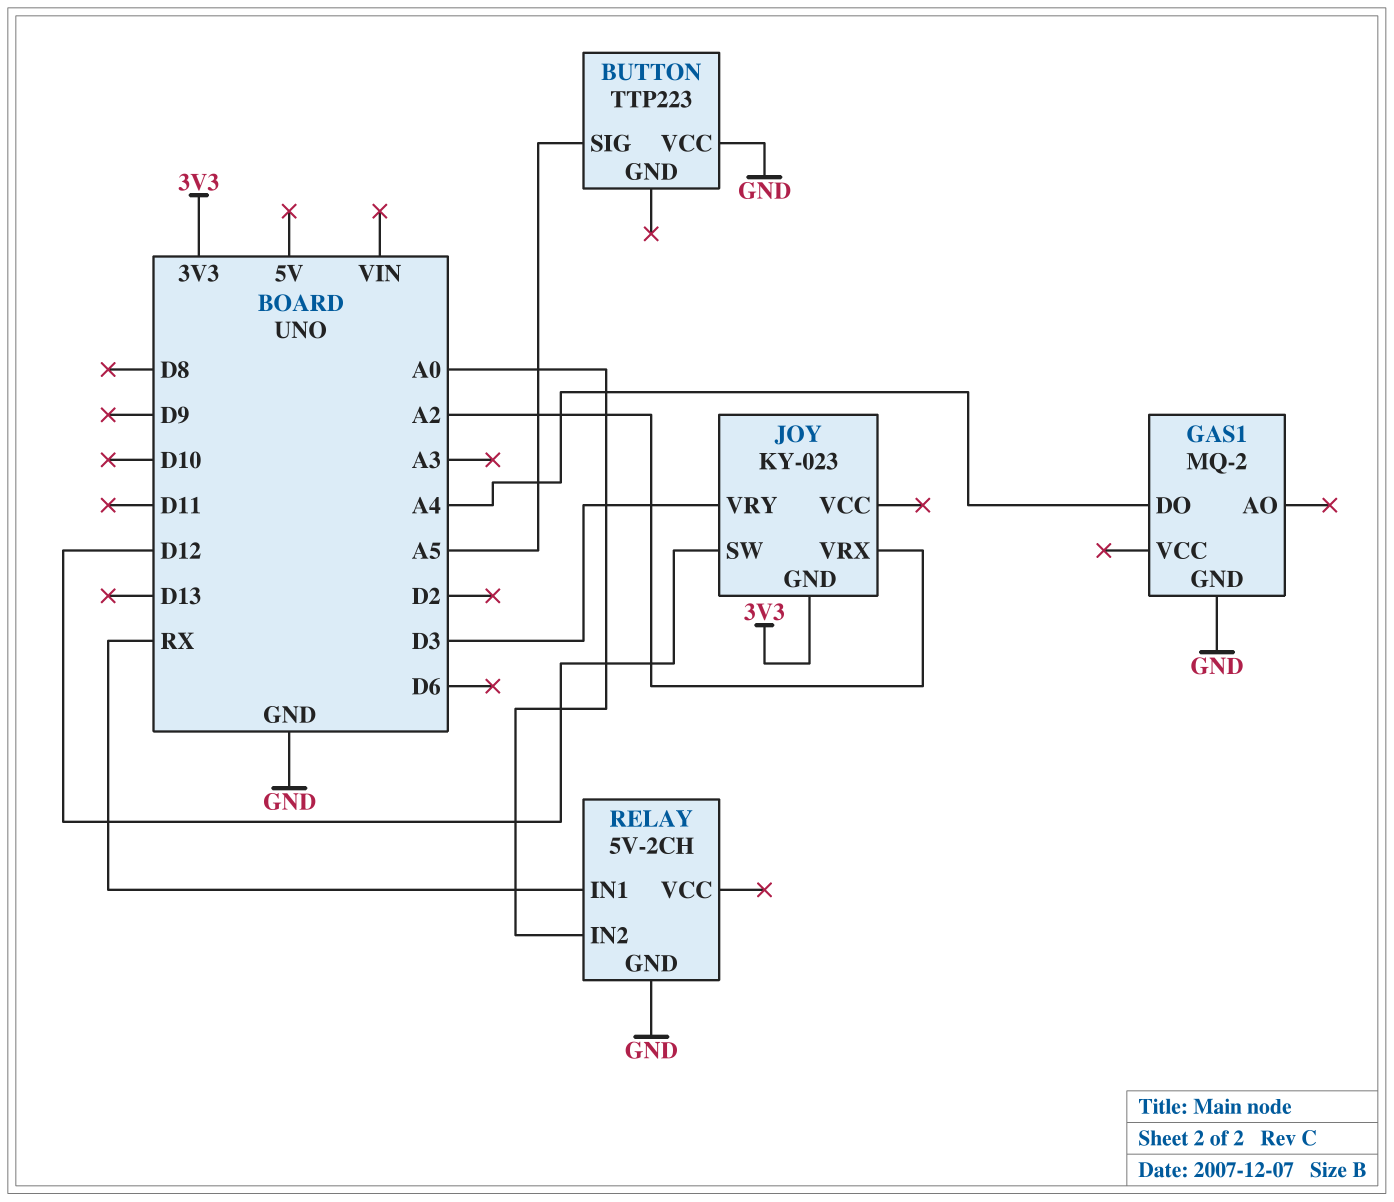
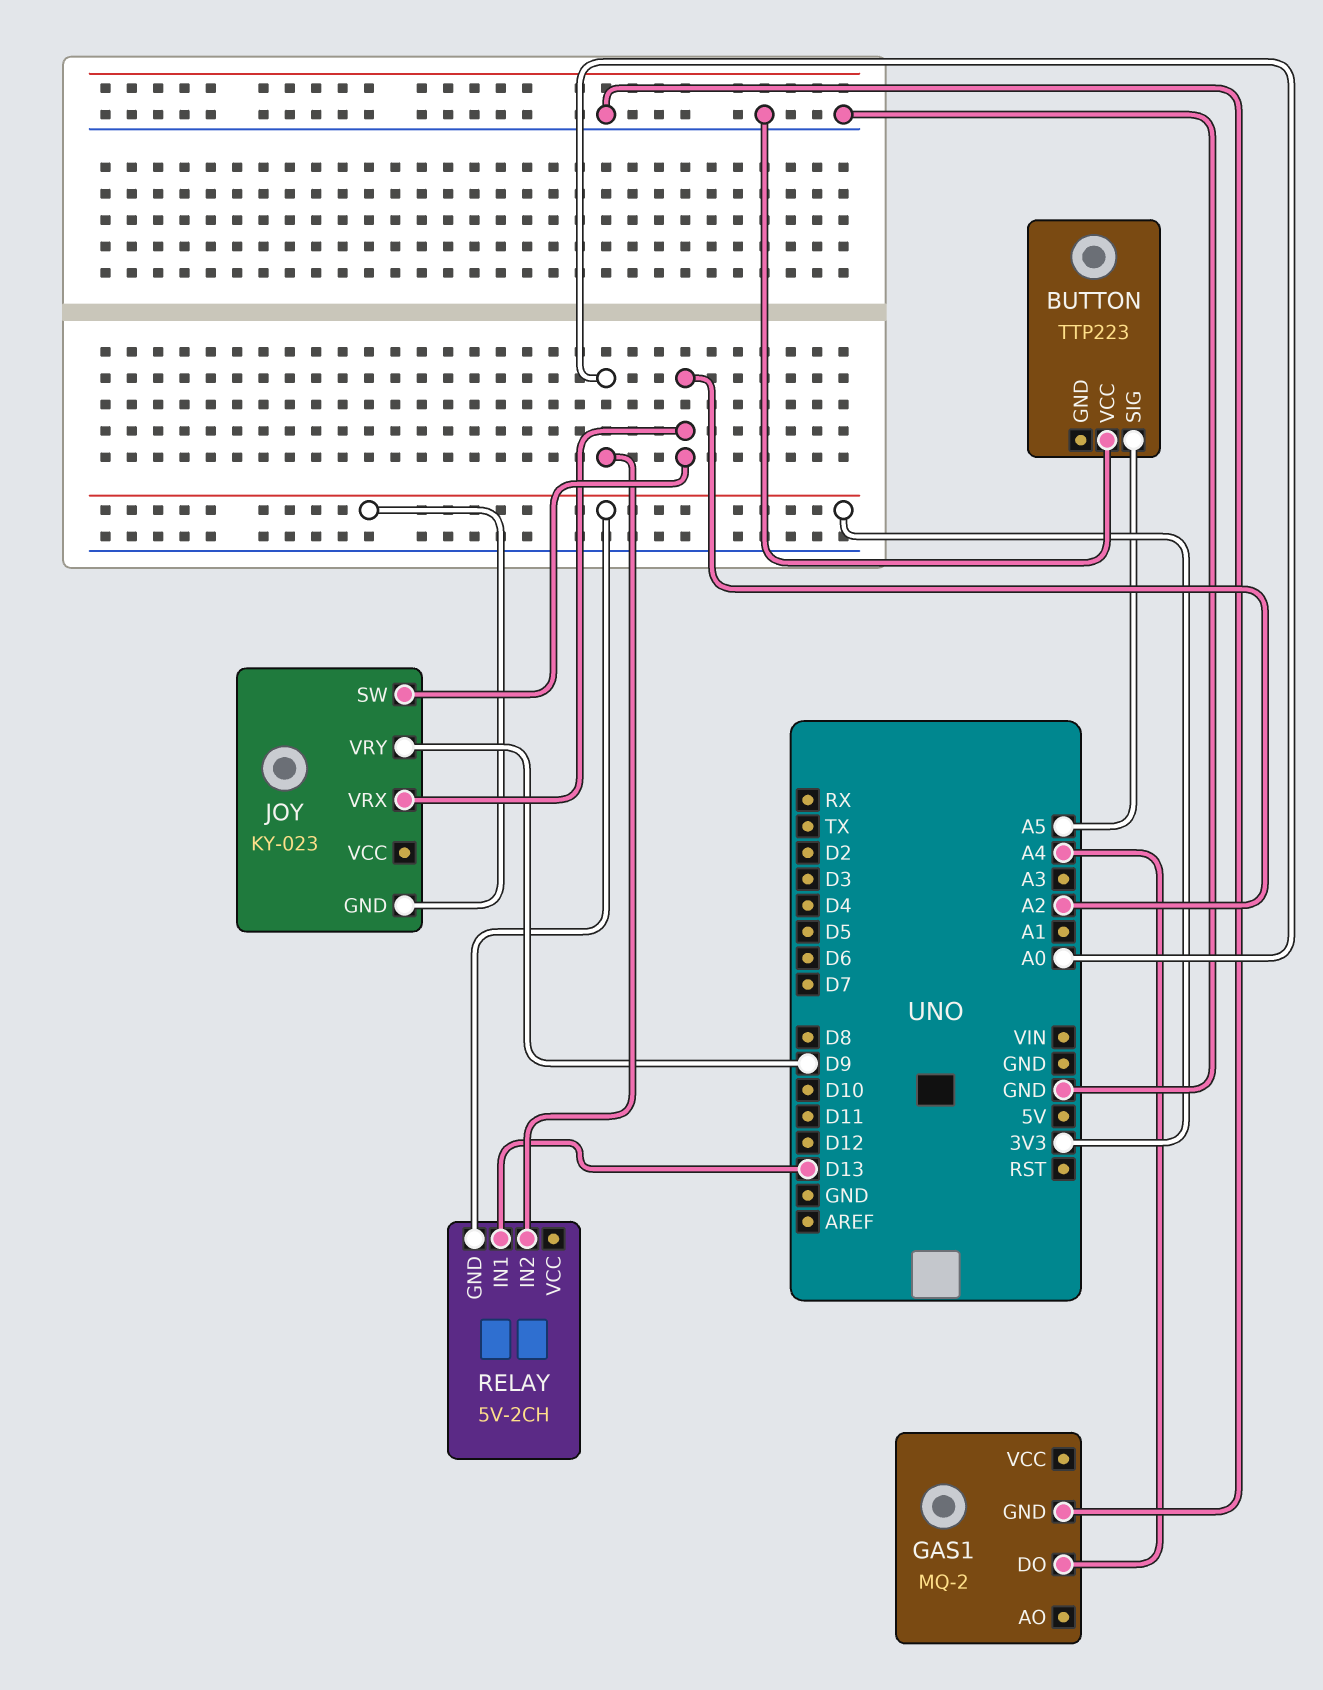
JOY pin SW: D12 -> A2
JOY pin VRY: D3 -> D9
RELAY pin GND: GND -> 3V3
RELAY pin IN1: RX -> D13

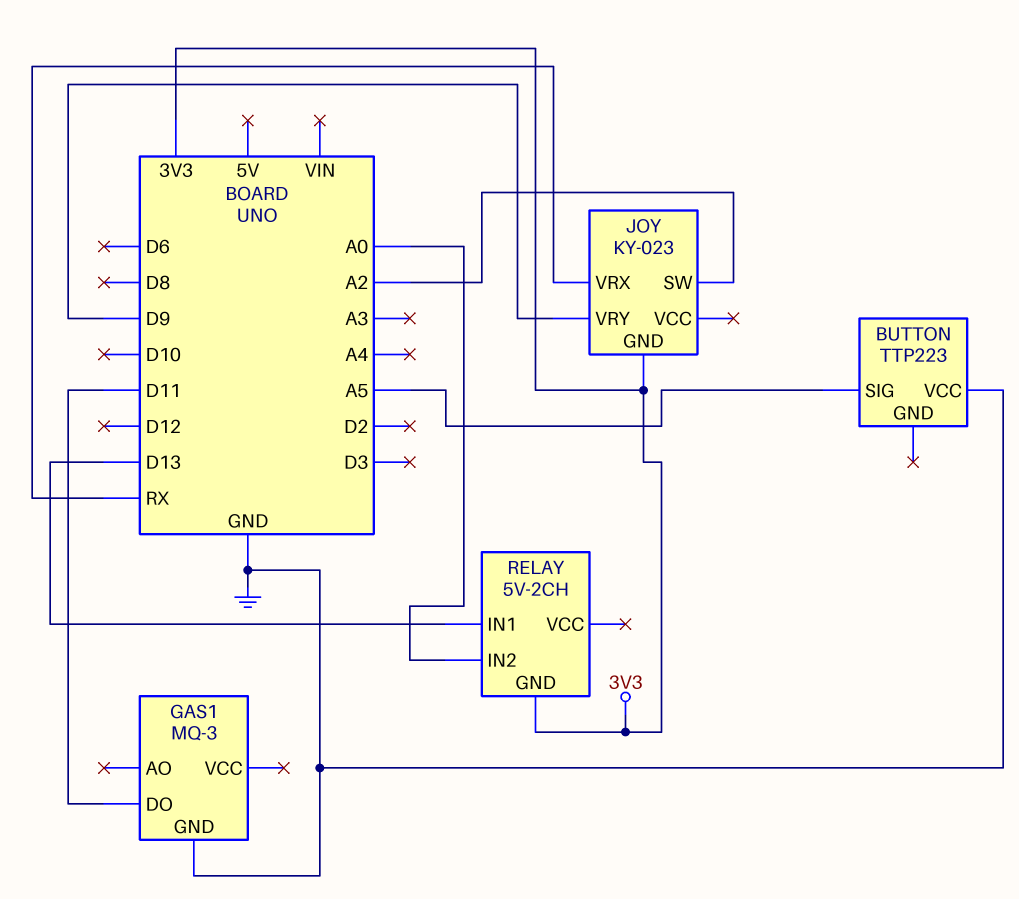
GAS1: MQ-2 -> MQ-3
GAS1 pin DO: A4 -> D11
JOY pin VRX: A2 -> RX

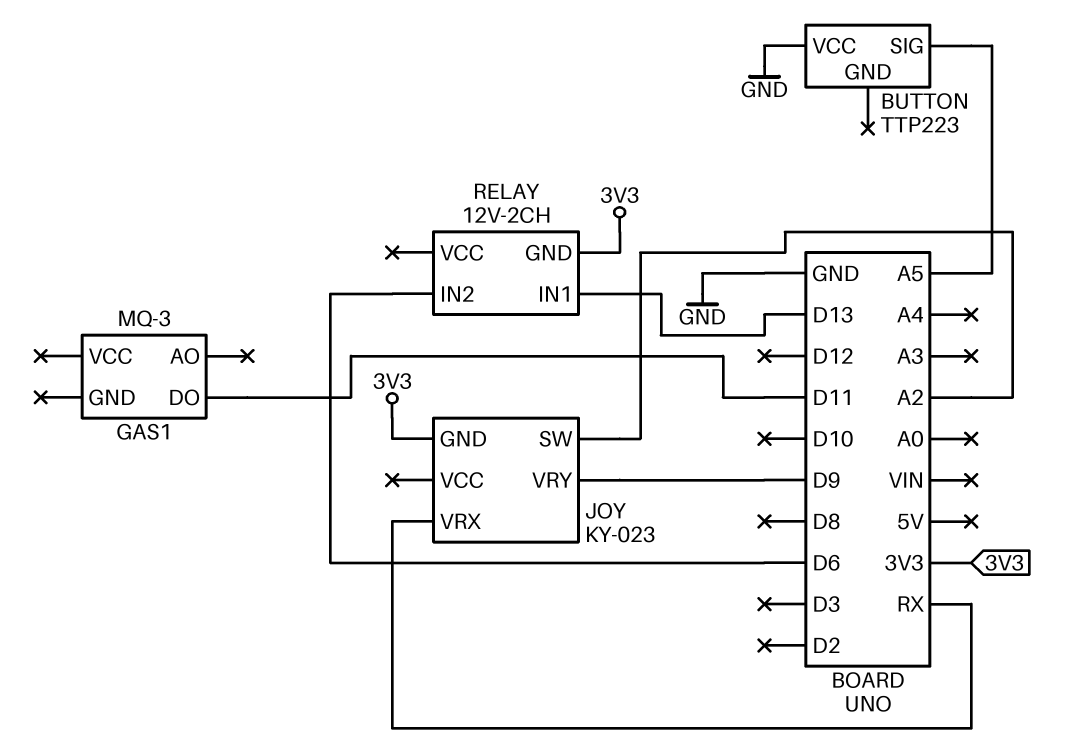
GAS1 pin GND: GND -> none
RELAY: 5V-2CH -> 12V-2CH
RELAY pin IN2: A0 -> D6

